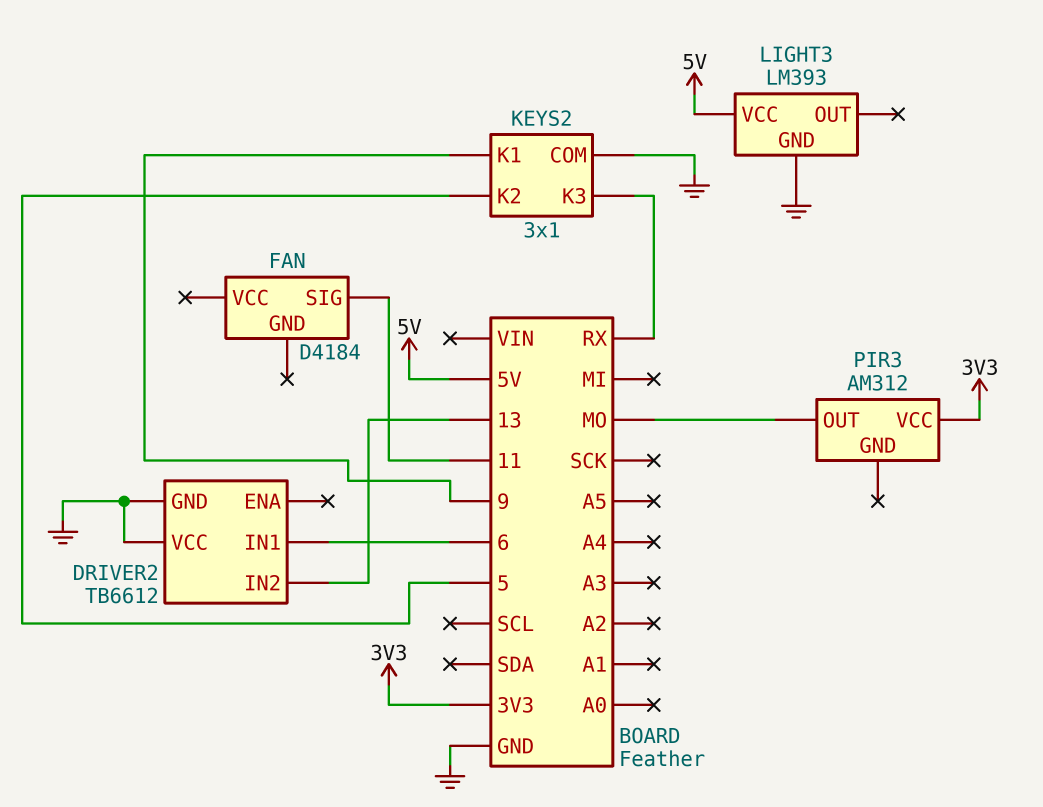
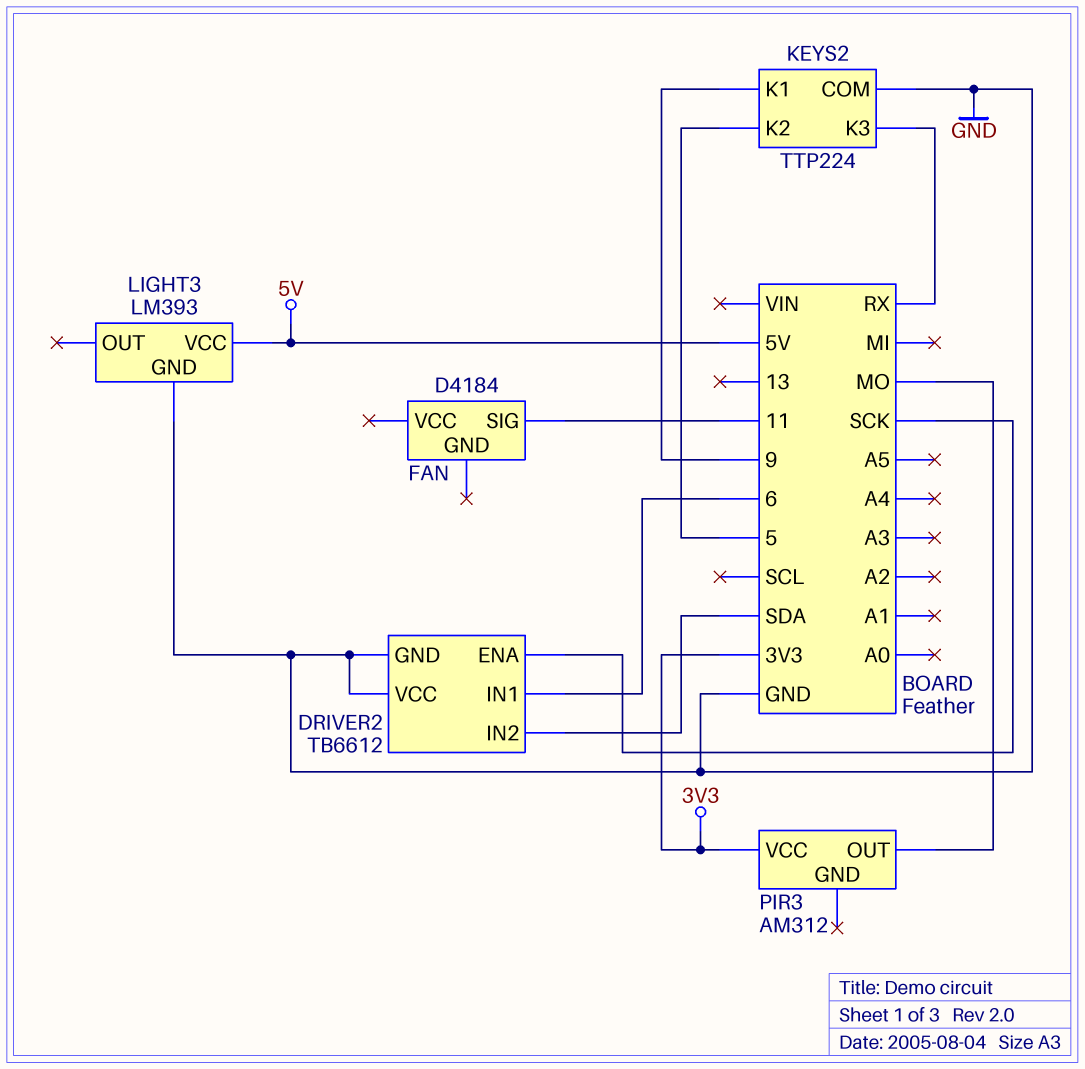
DRIVER2 pin ENA: none -> SCK
DRIVER2 pin IN2: 13 -> SDA
KEYS2: 3x1 -> TTP224

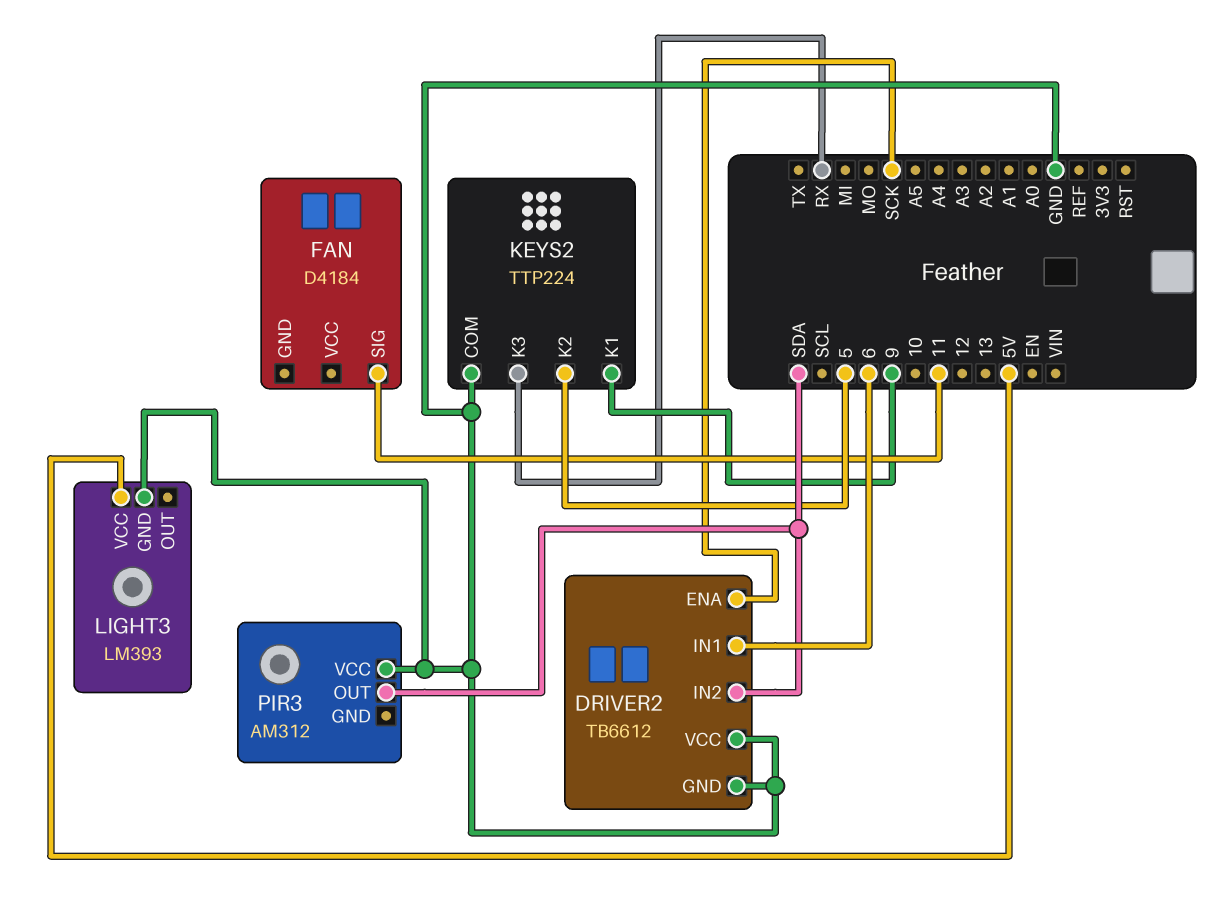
PIR3 pin OUT: MO -> SDA
PIR3 pin VCC: 3V3 -> GND

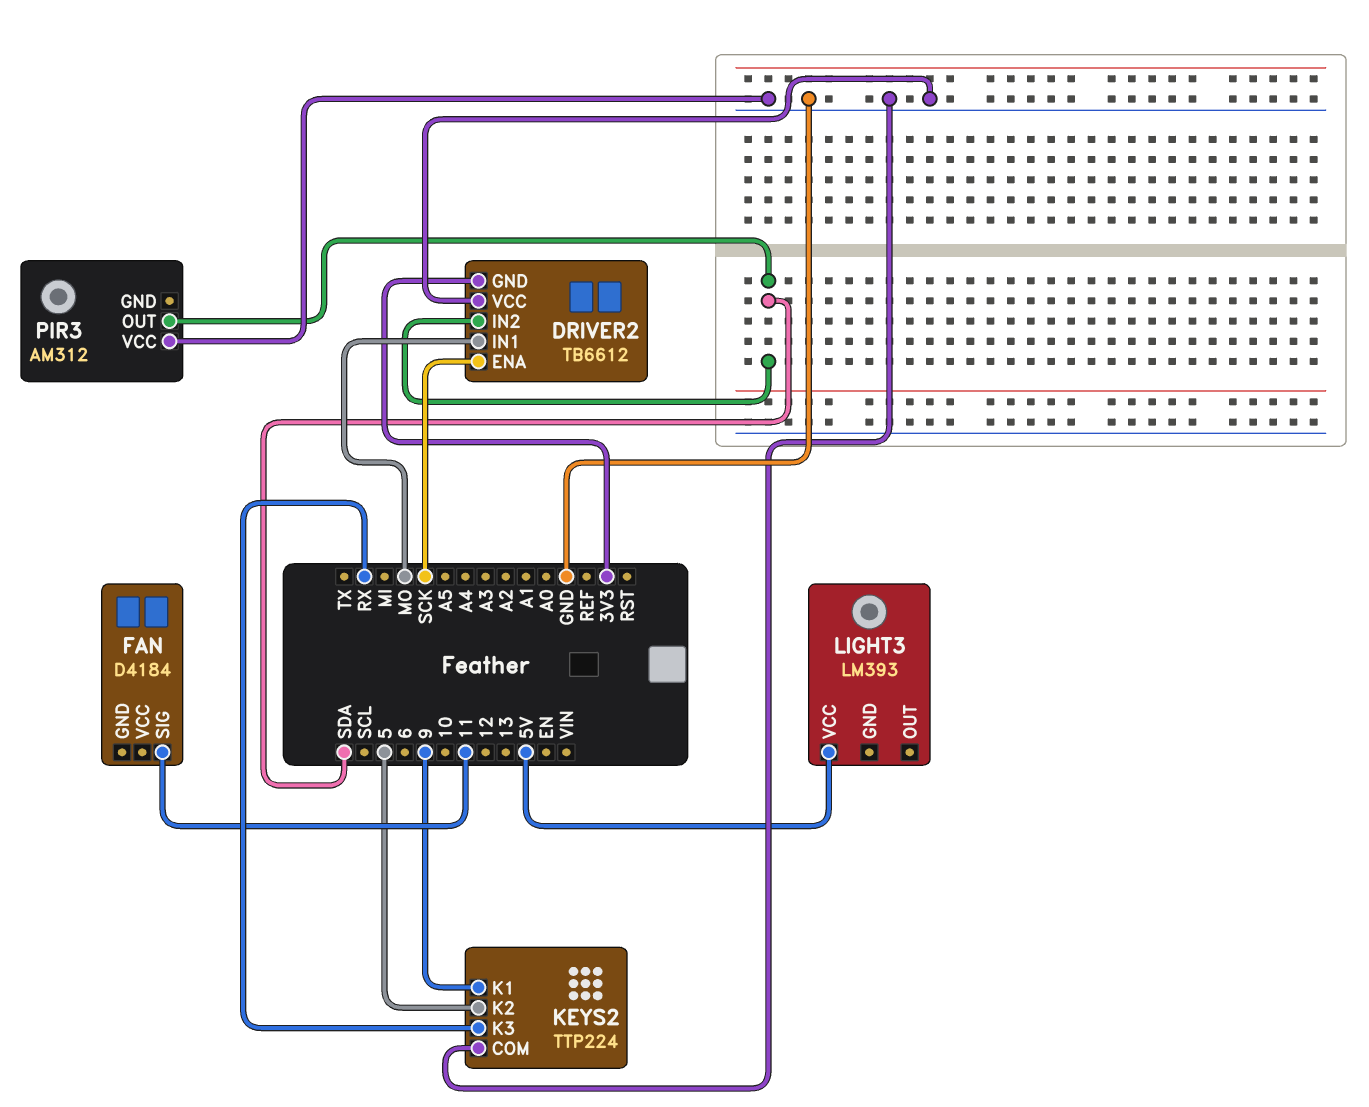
DRIVER2 pin GND: GND -> 3V3
DRIVER2 pin IN1: 6 -> MO
LIGHT3 pin GND: GND -> none

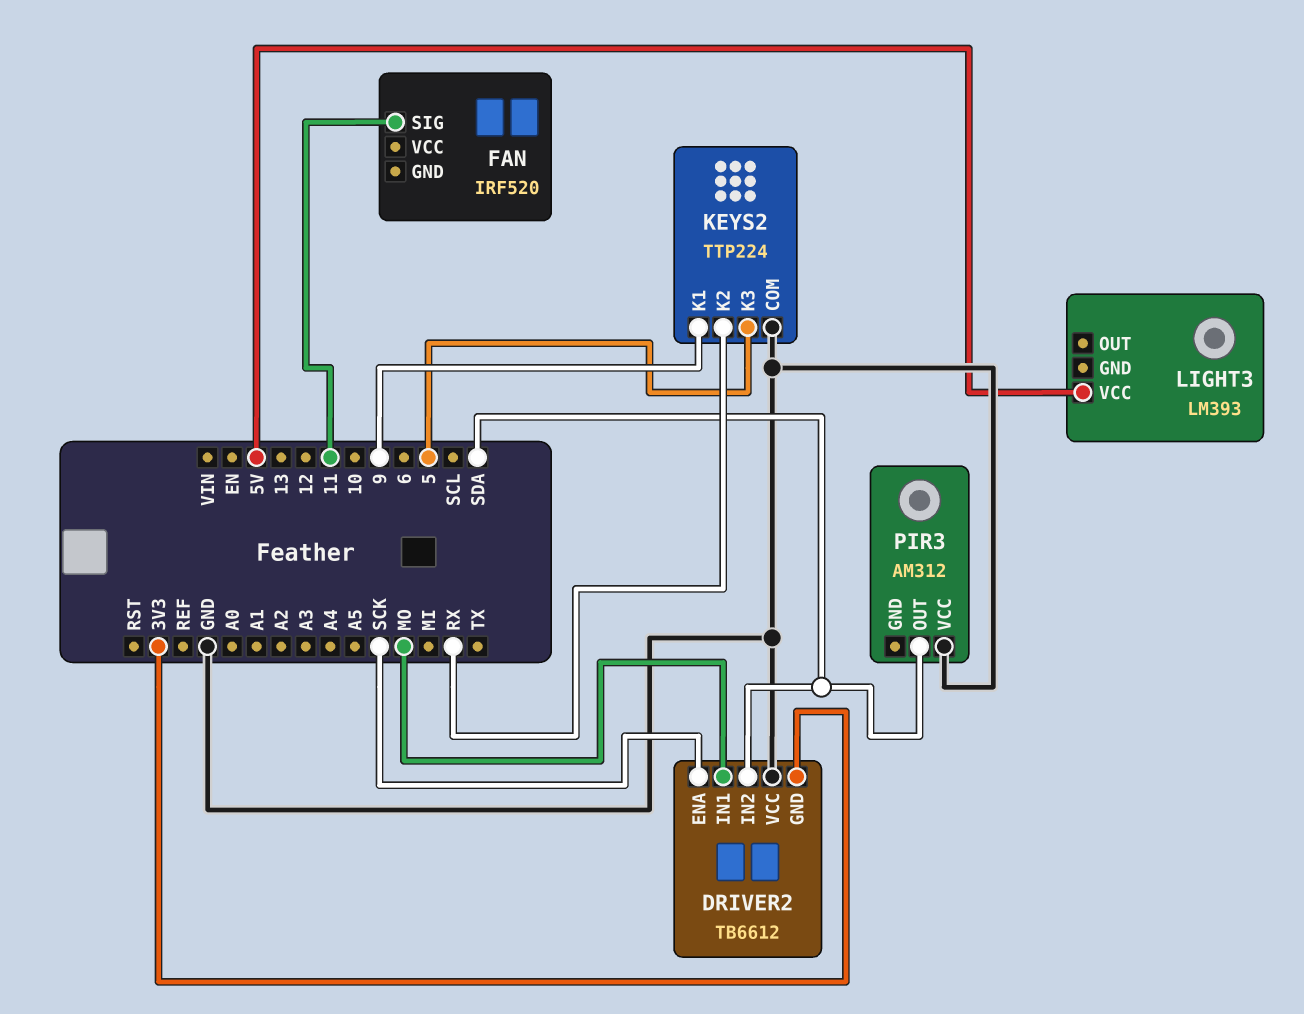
FAN: D4184 -> IRF520
KEYS2 pin K2: 5 -> RX
KEYS2 pin K3: RX -> 5

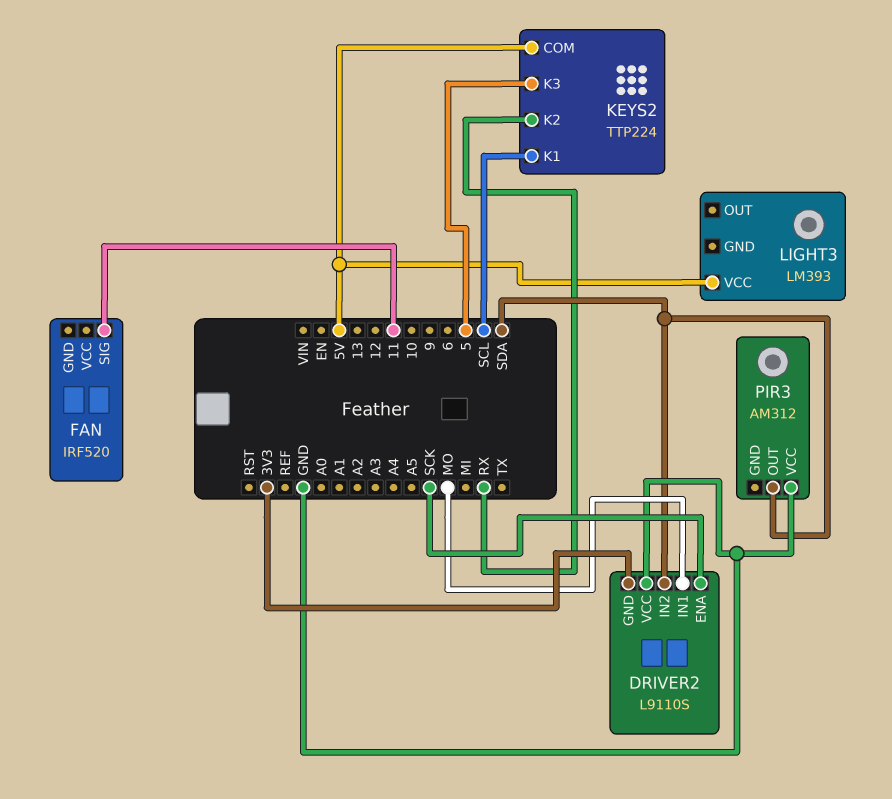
DRIVER2: TB6612 -> L9110S
KEYS2 pin COM: GND -> 5V
KEYS2 pin K1: 9 -> SCL

